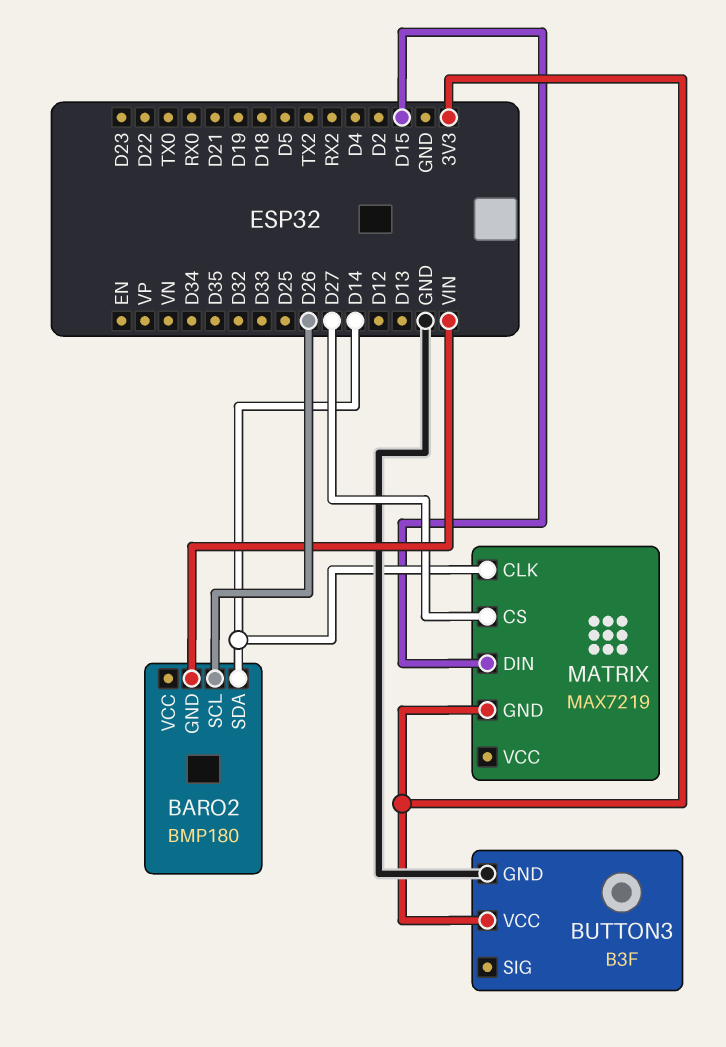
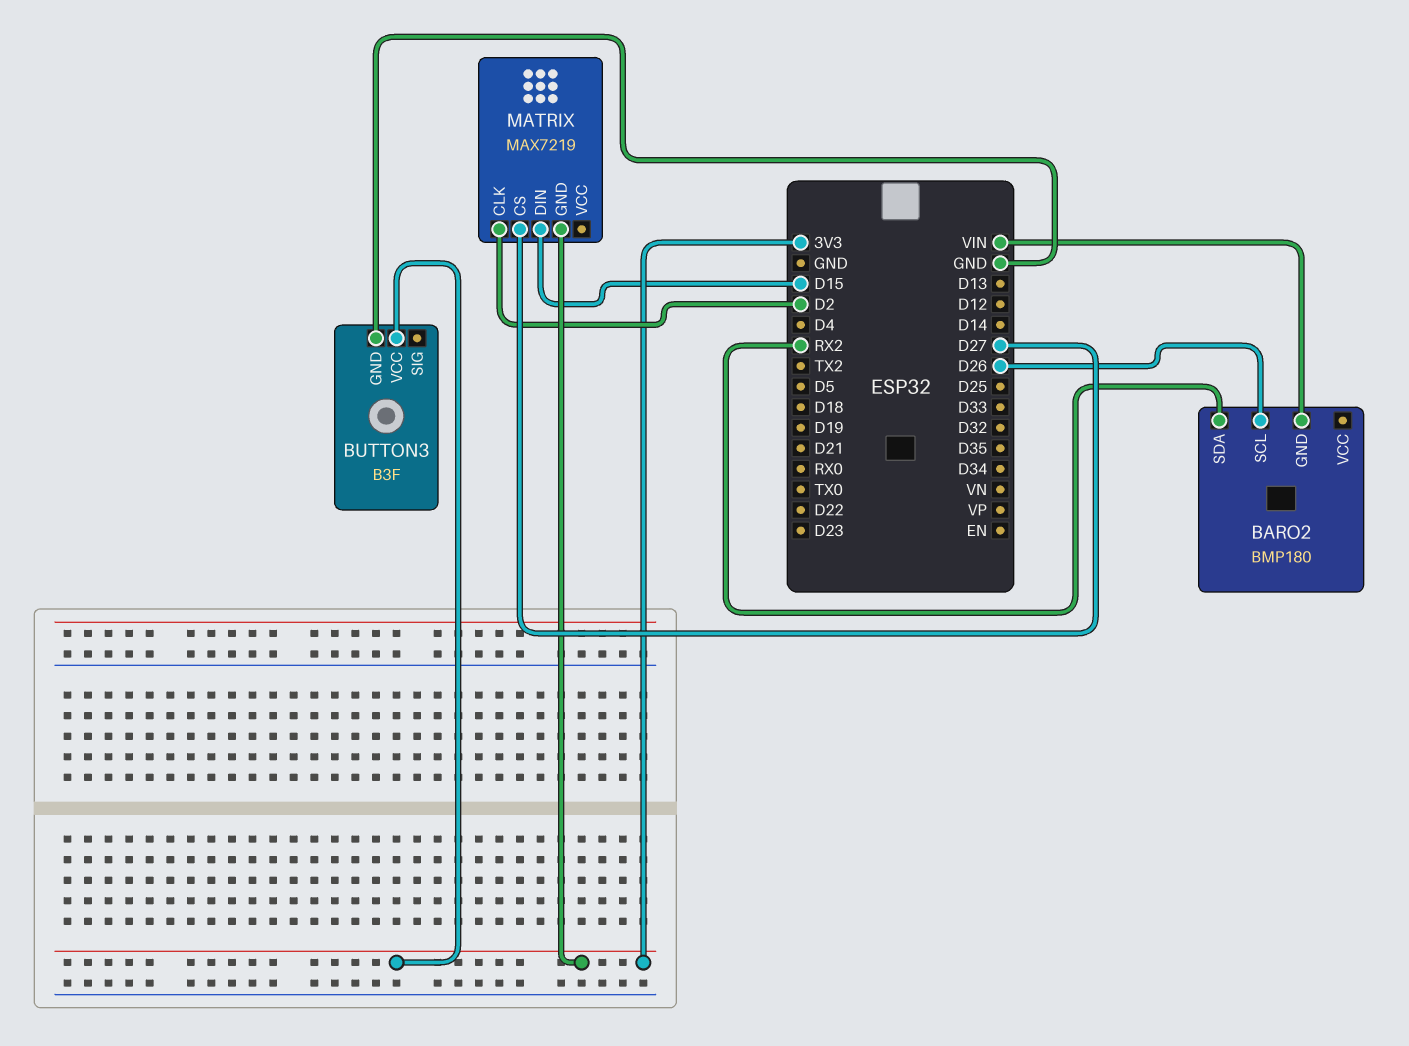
BARO2 pin SDA: D14 -> RX2
MATRIX pin CLK: D14 -> D2

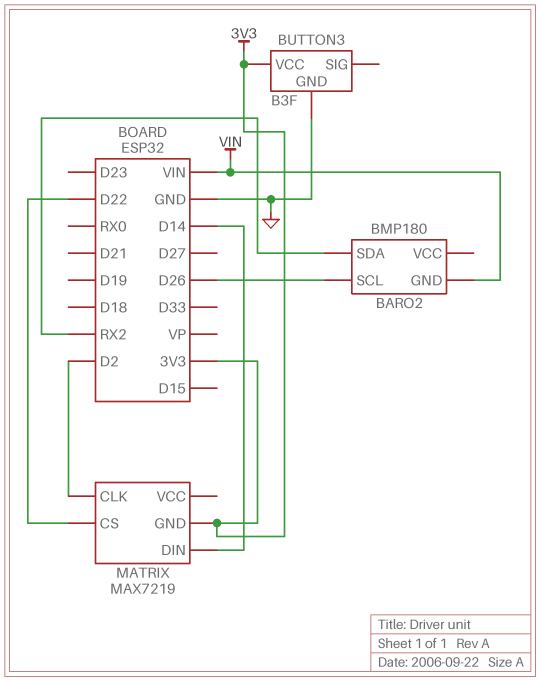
MATRIX pin CS: D27 -> D22
MATRIX pin DIN: D15 -> D14

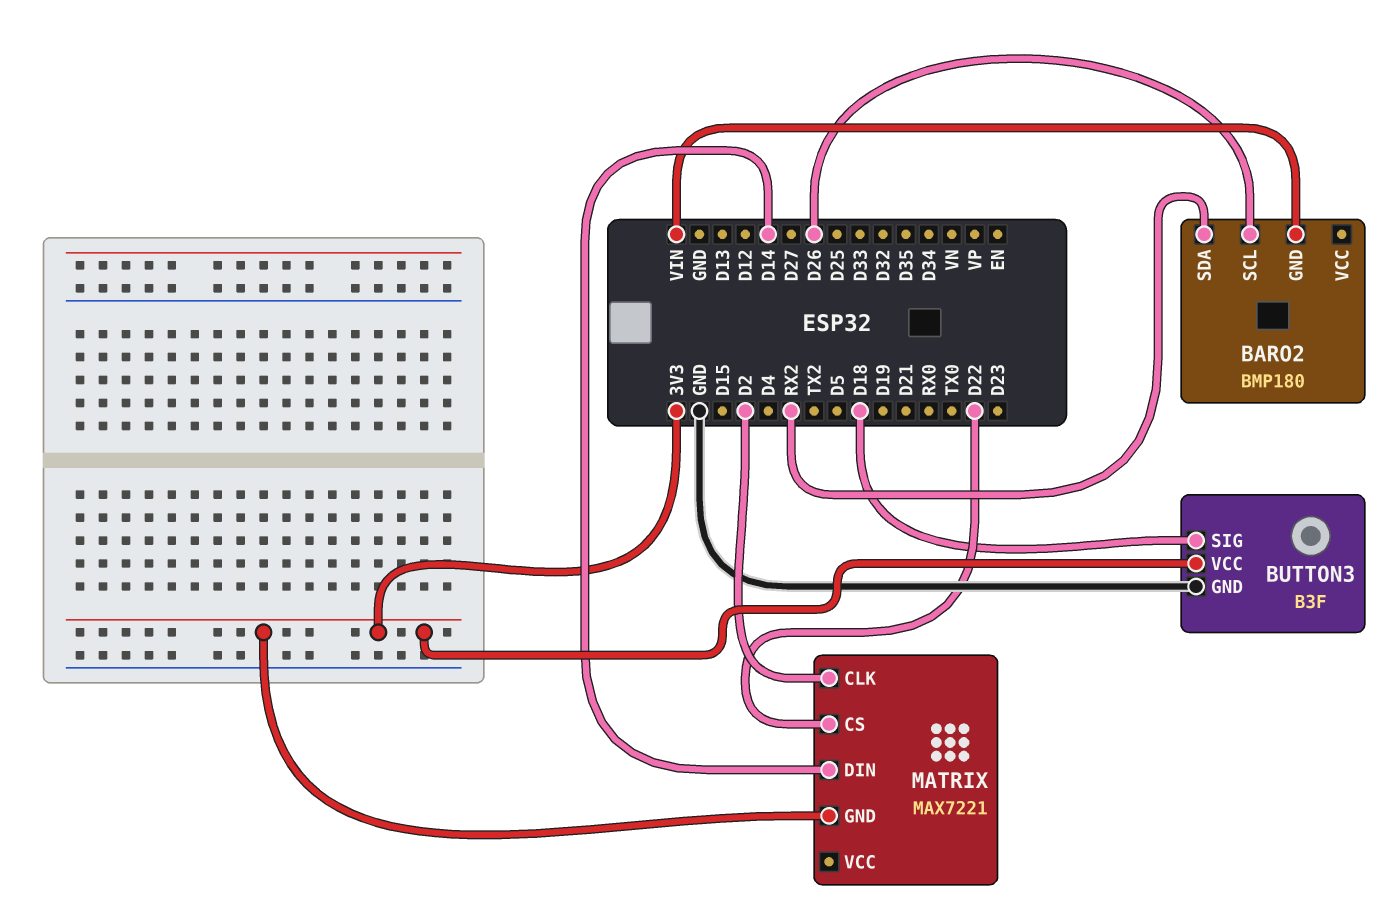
BUTTON3 pin SIG: none -> D18
MATRIX: MAX7219 -> MAX7221

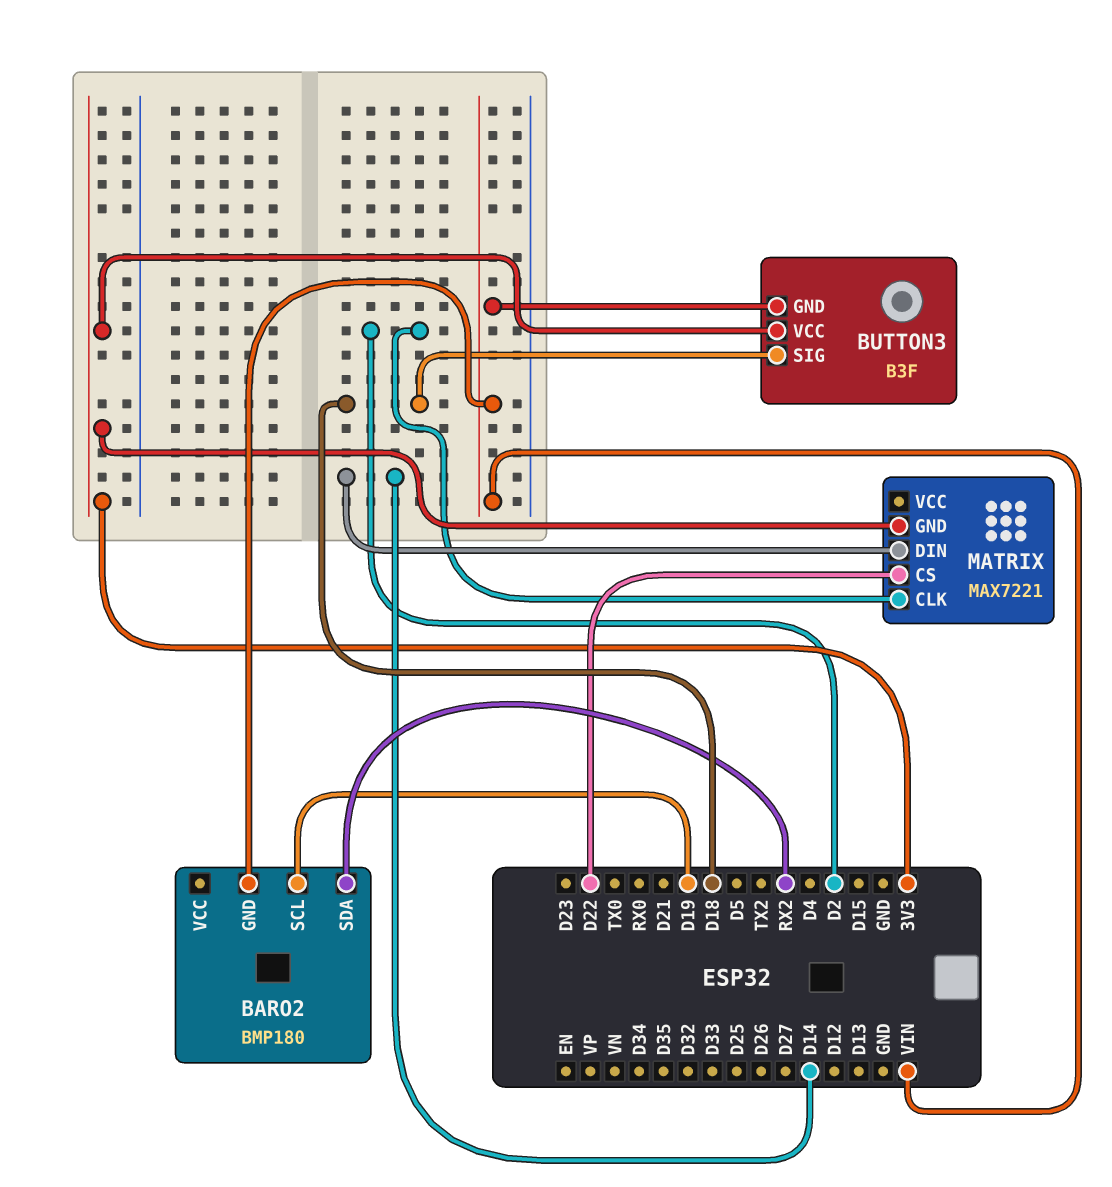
BARO2 pin SCL: D26 -> D19
BUTTON3 pin GND: GND -> VIN

